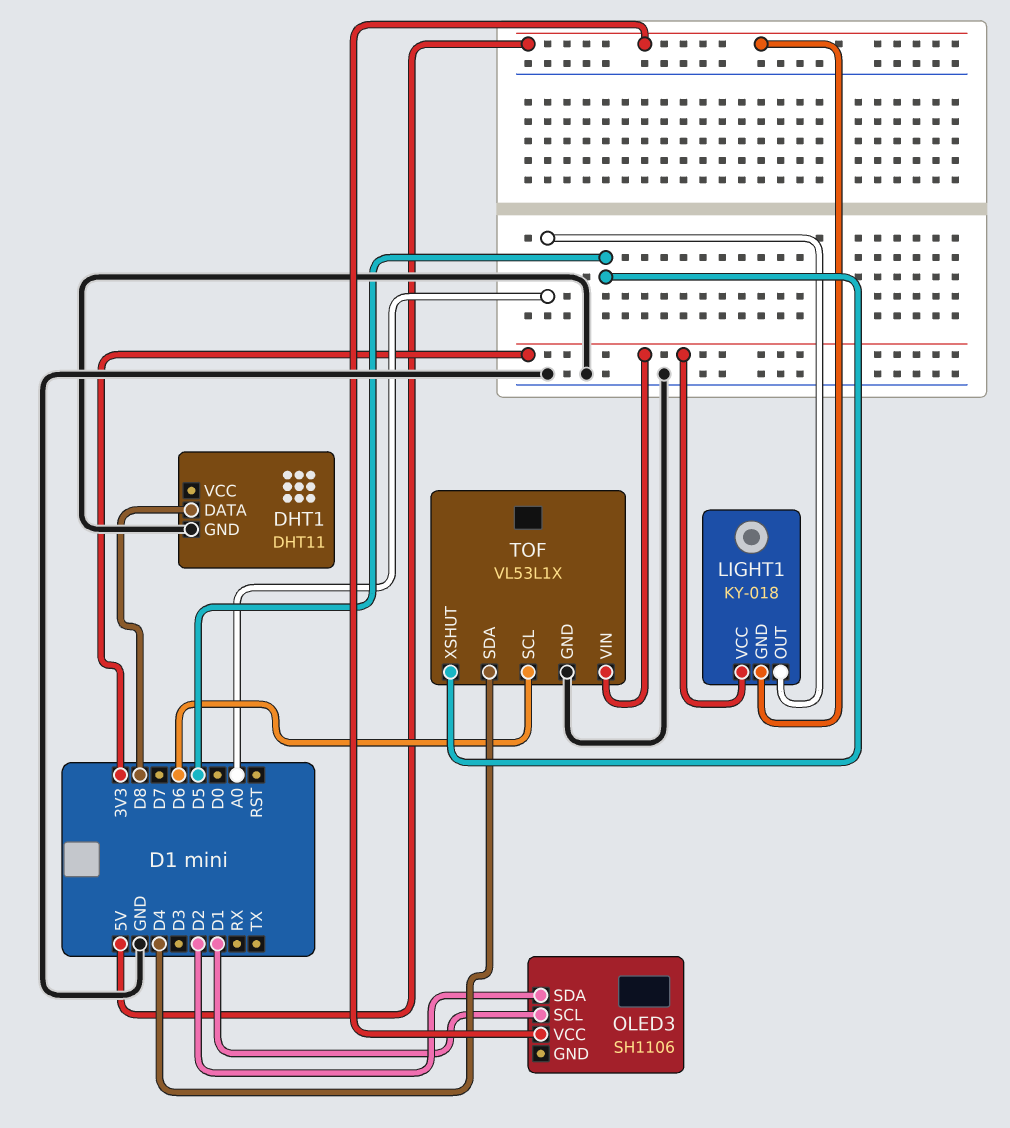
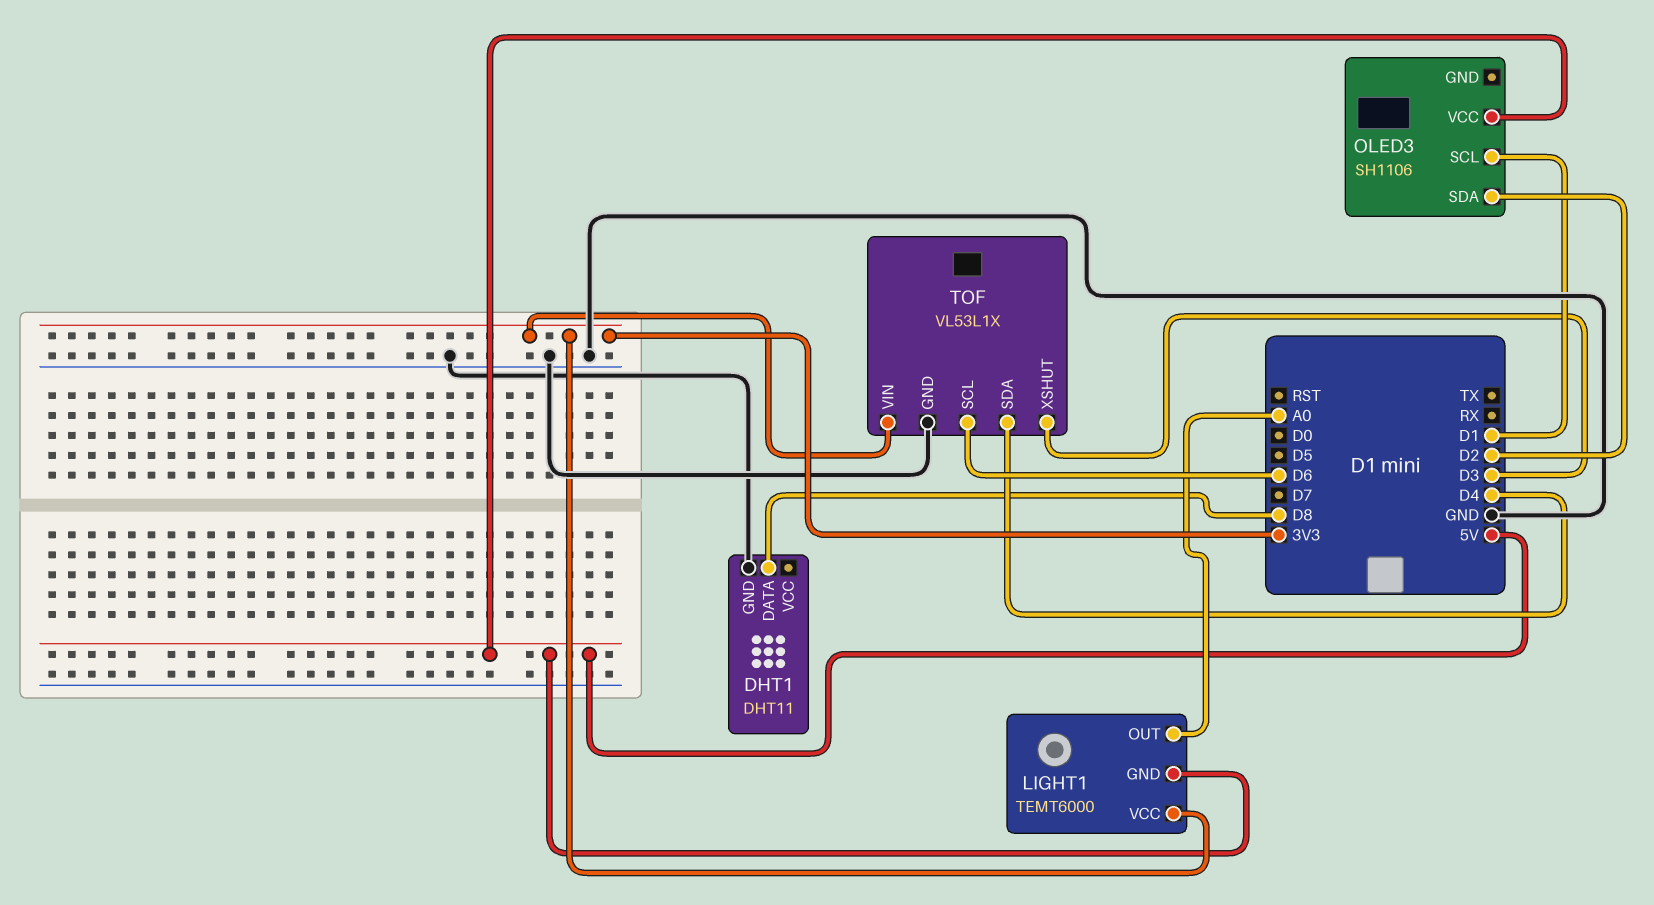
LIGHT1: KY-018 -> TEMT6000
TOF pin XSHUT: D5 -> D3

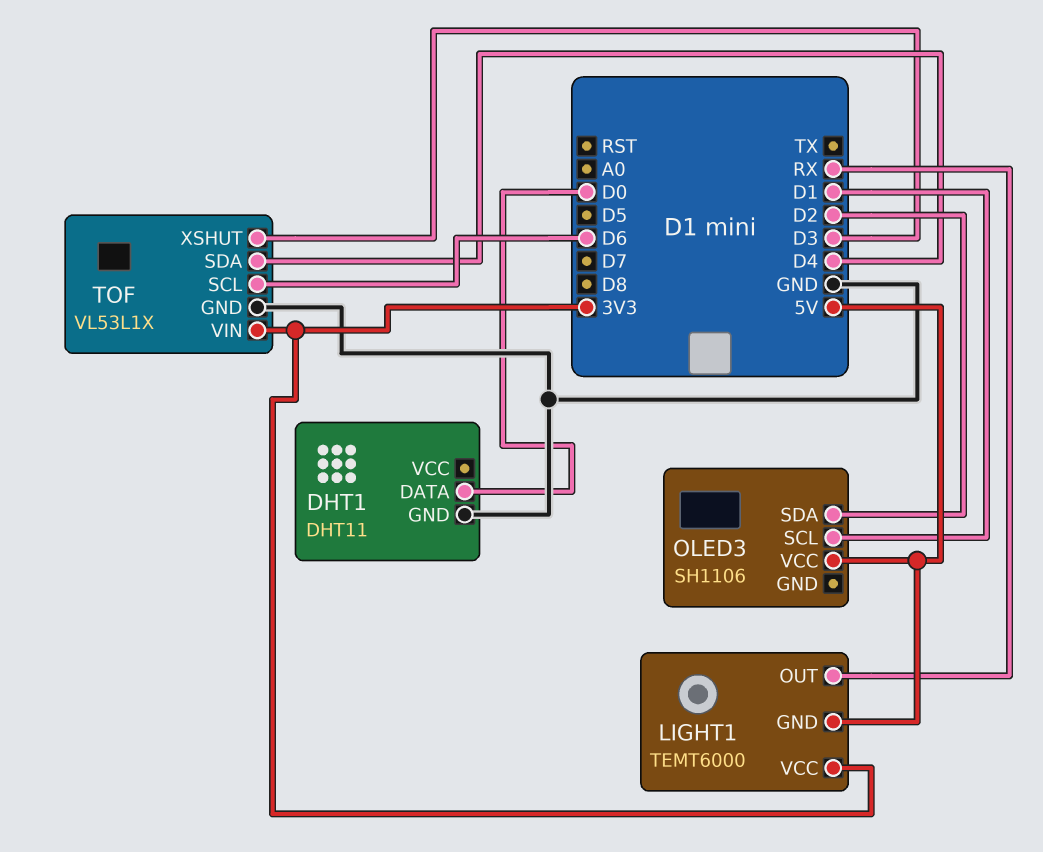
DHT1 pin DATA: D8 -> D0
LIGHT1 pin OUT: A0 -> RX

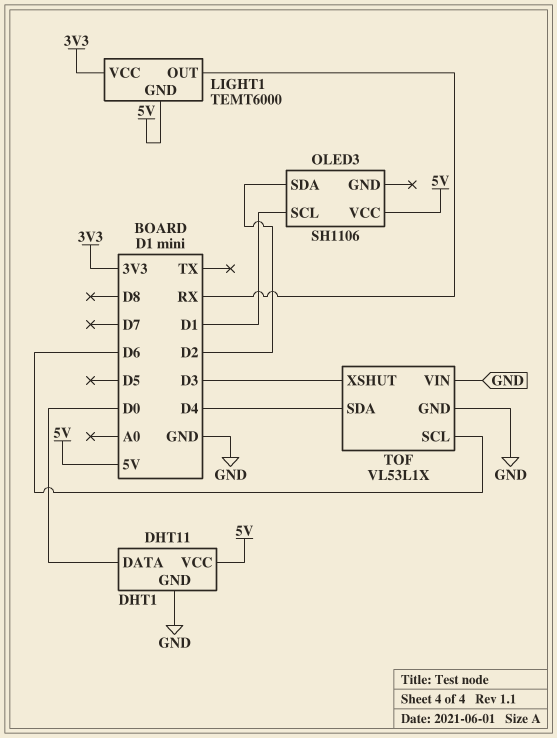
DHT1 pin VCC: none -> 5V
TOF pin VIN: 3V3 -> GND

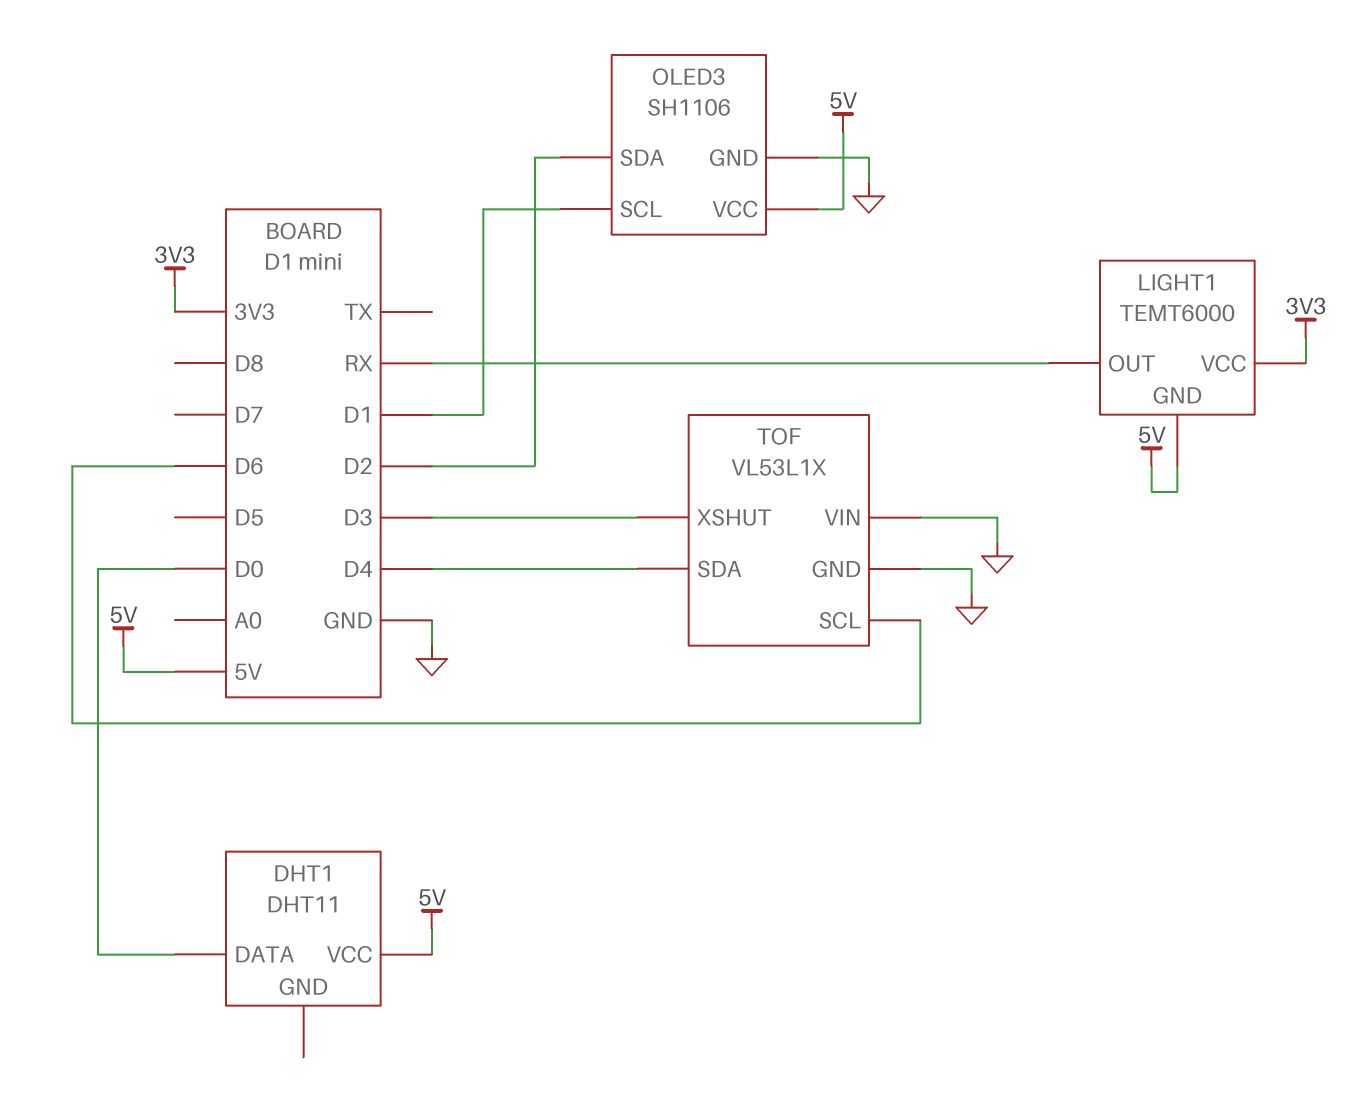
DHT1 pin GND: GND -> none
OLED3 pin GND: none -> GND

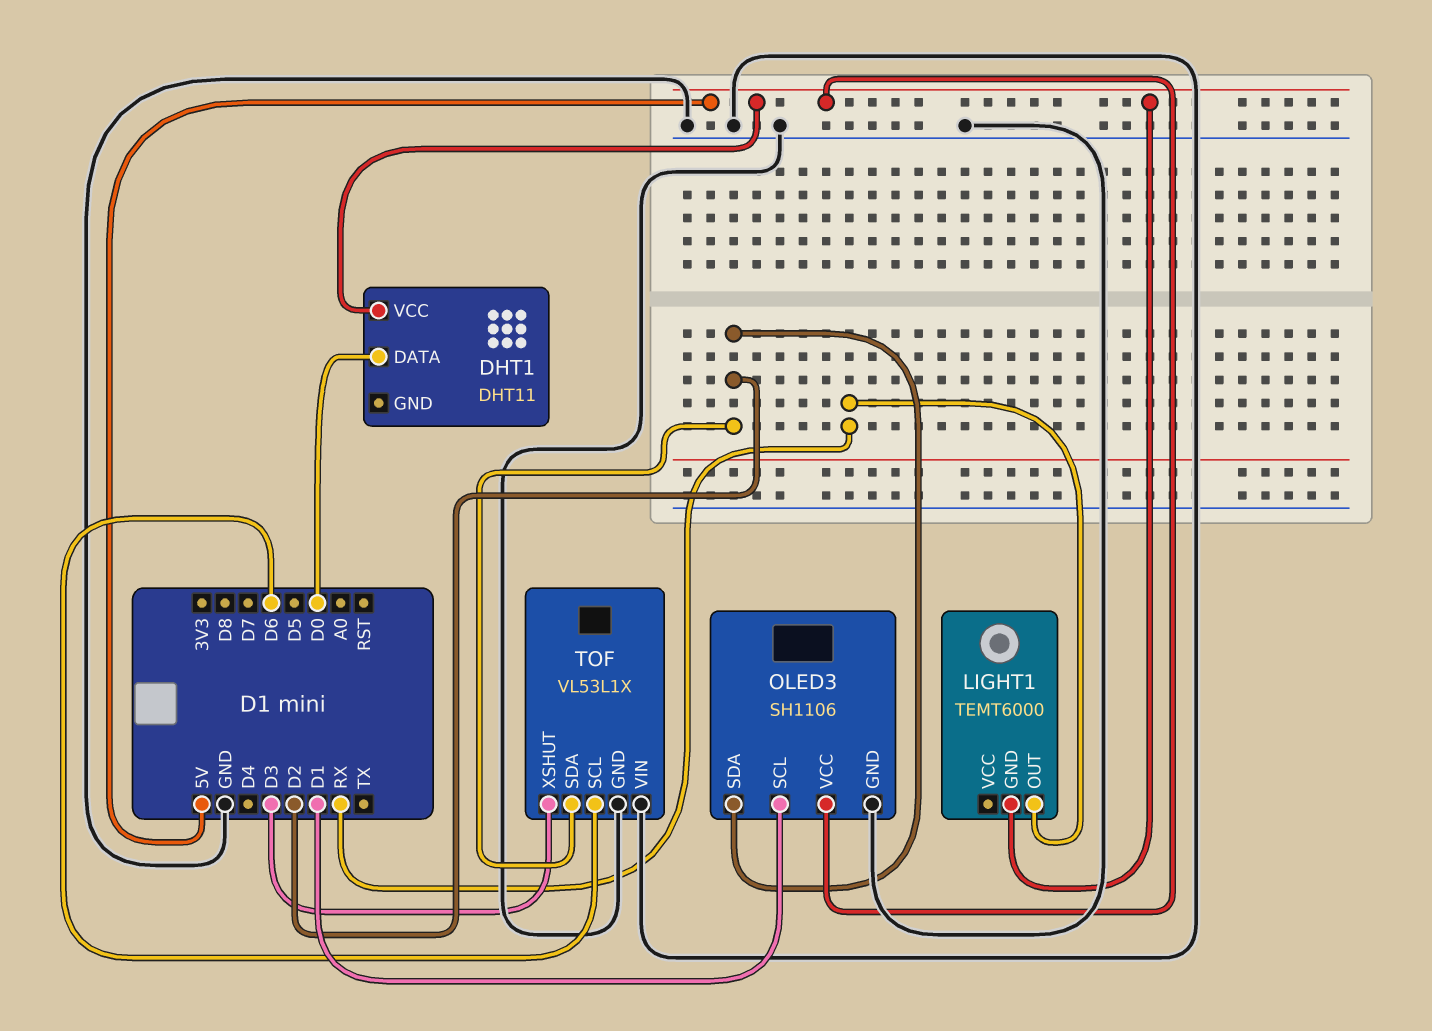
LIGHT1 pin VCC: 3V3 -> none
TOF pin SDA: D4 -> D2

